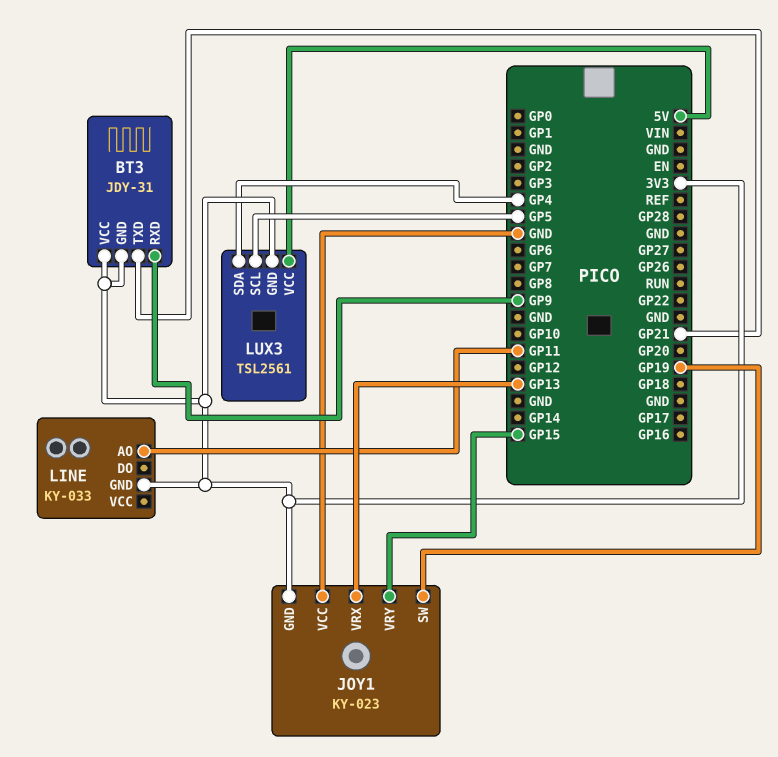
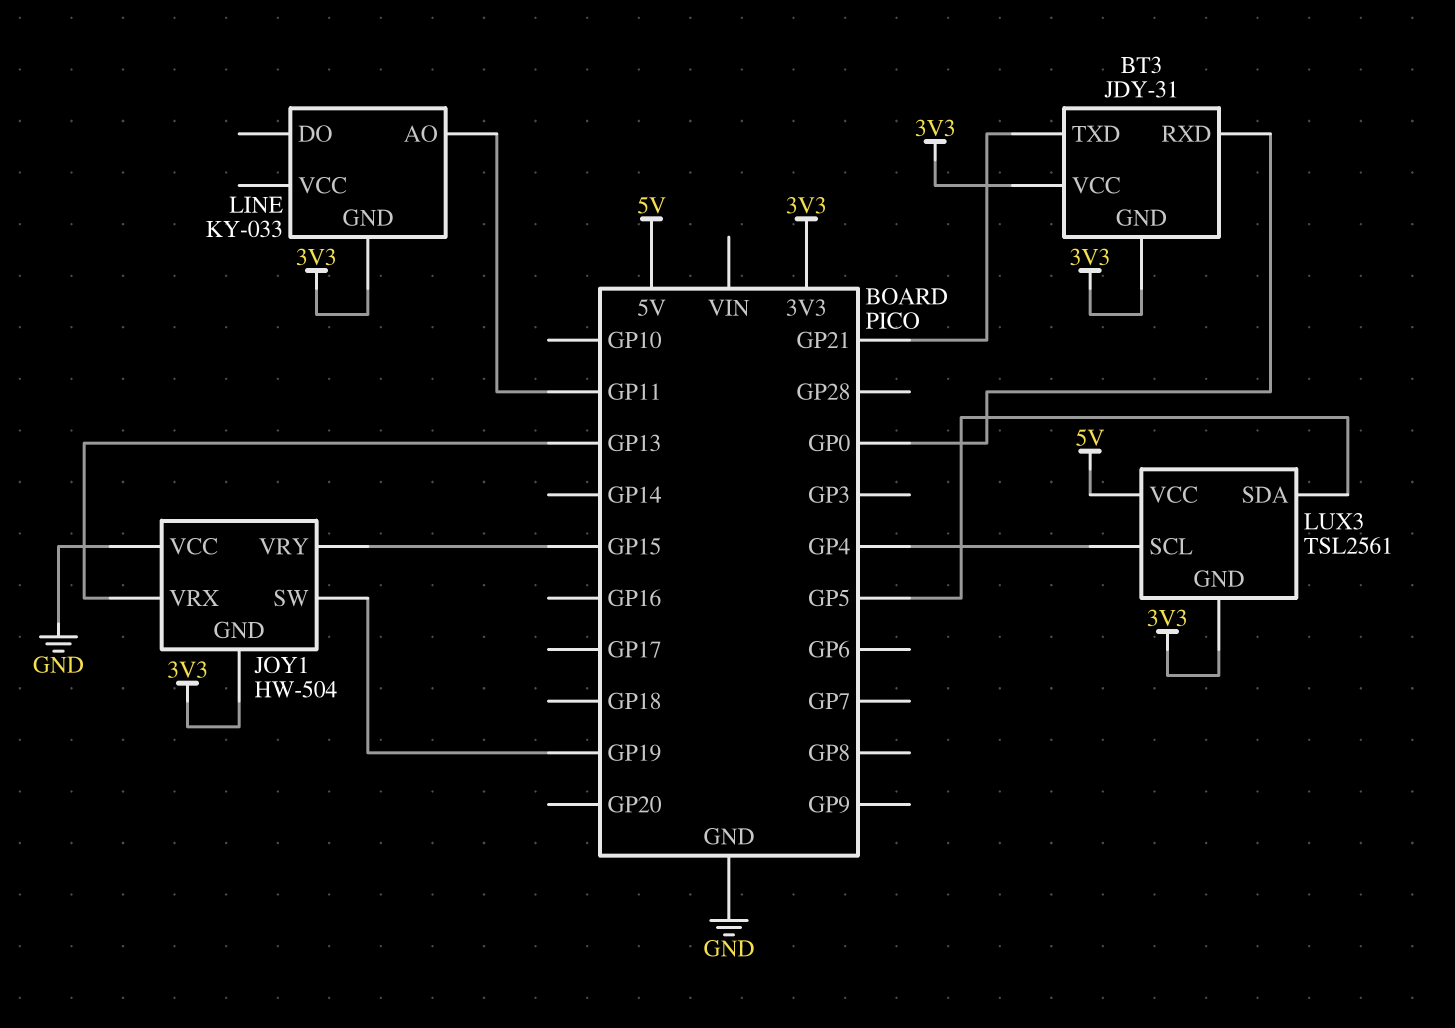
BT3 pin RXD: GP9 -> GP0
JOY1: KY-023 -> HW-504
LUX3 pin SCL: GP5 -> GP4
LUX3 pin SDA: GP4 -> GP5

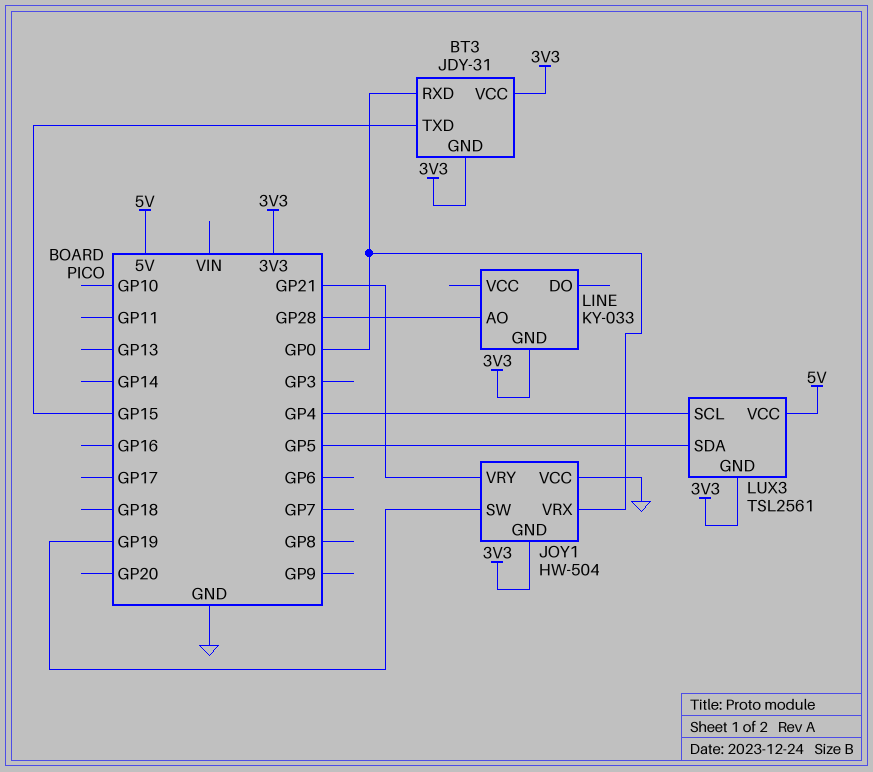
BT3 pin TXD: GP21 -> GP15
JOY1 pin VRX: GP13 -> GP0
JOY1 pin VRY: GP15 -> GP21
LINE pin AO: GP11 -> GP28

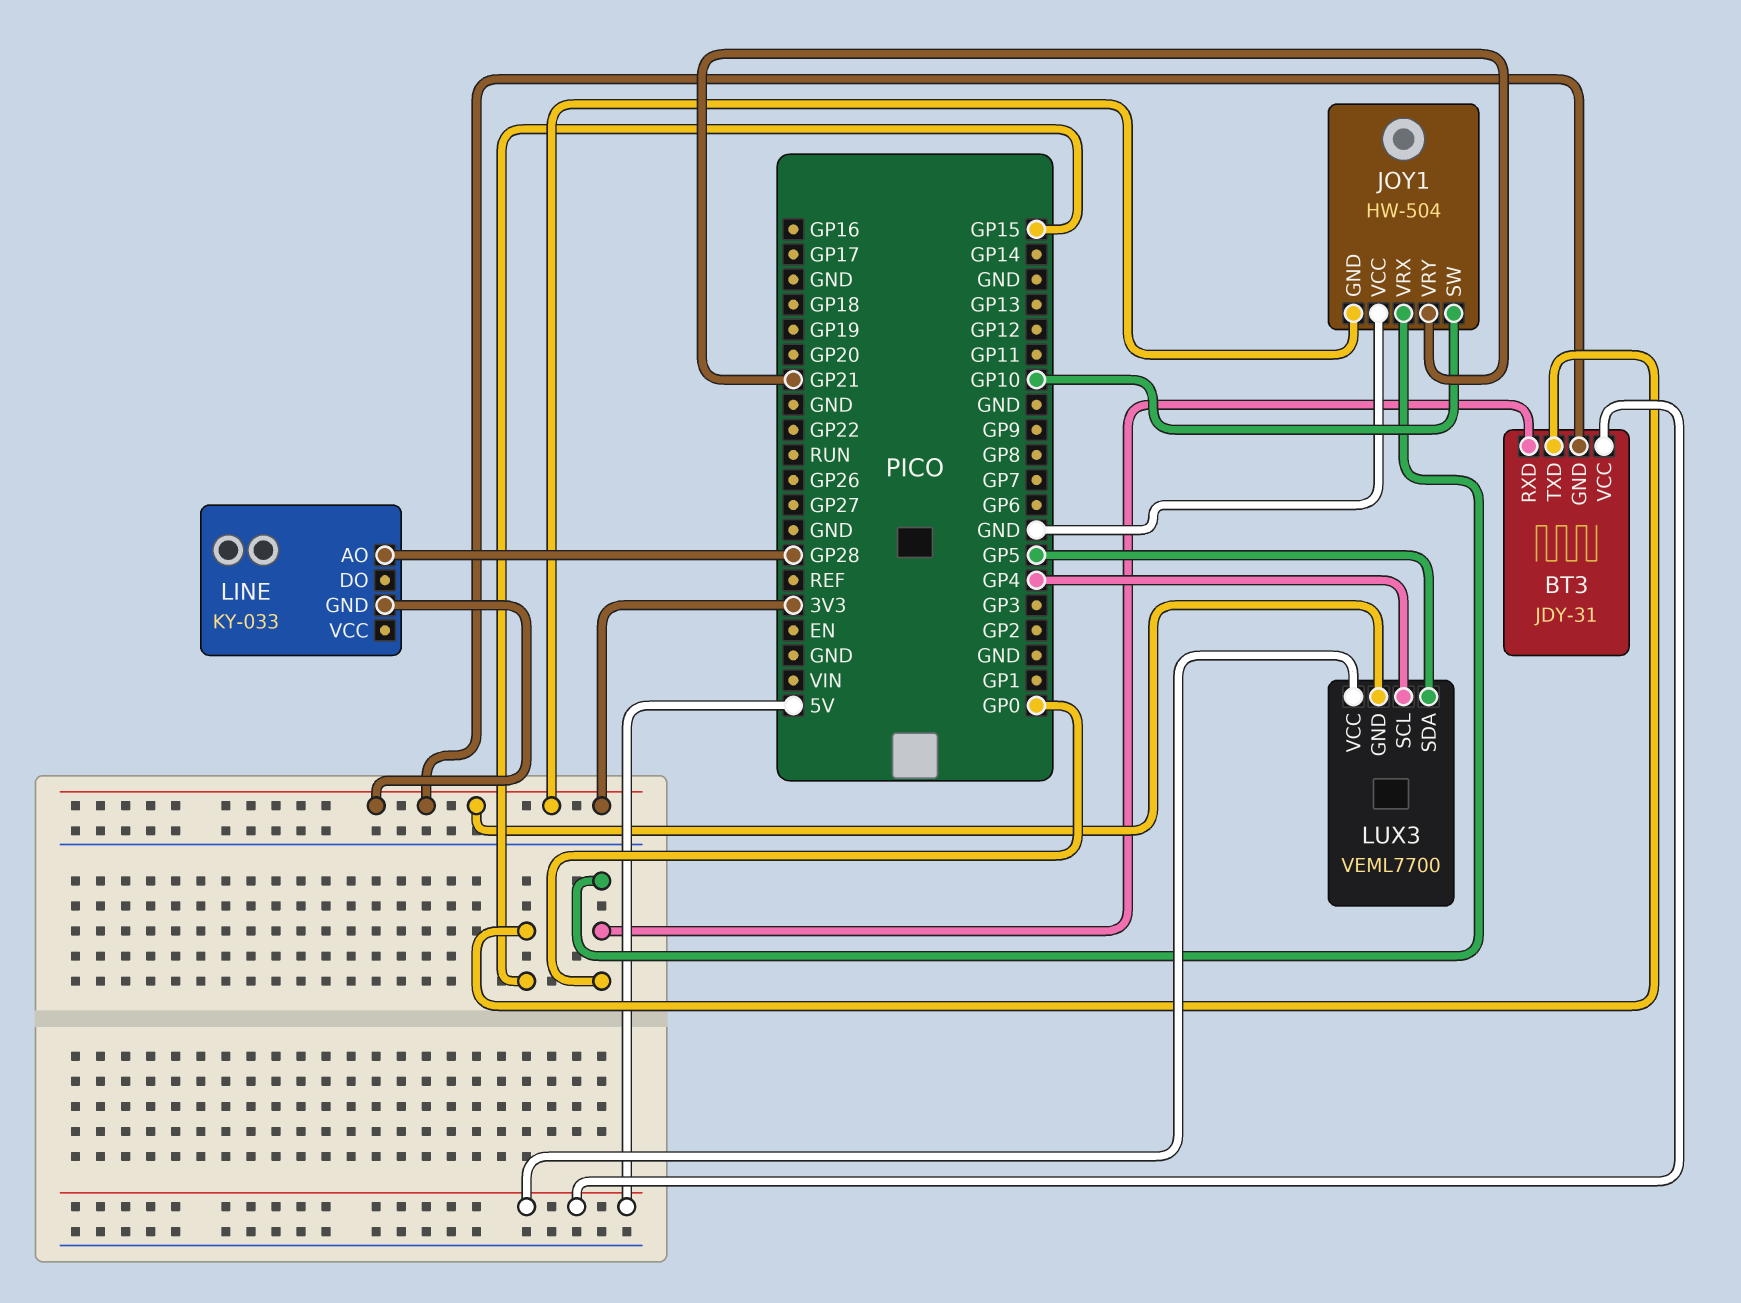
BT3 pin VCC: 3V3 -> 5V
JOY1 pin SW: GP19 -> GP10
LUX3: TSL2561 -> VEML7700

